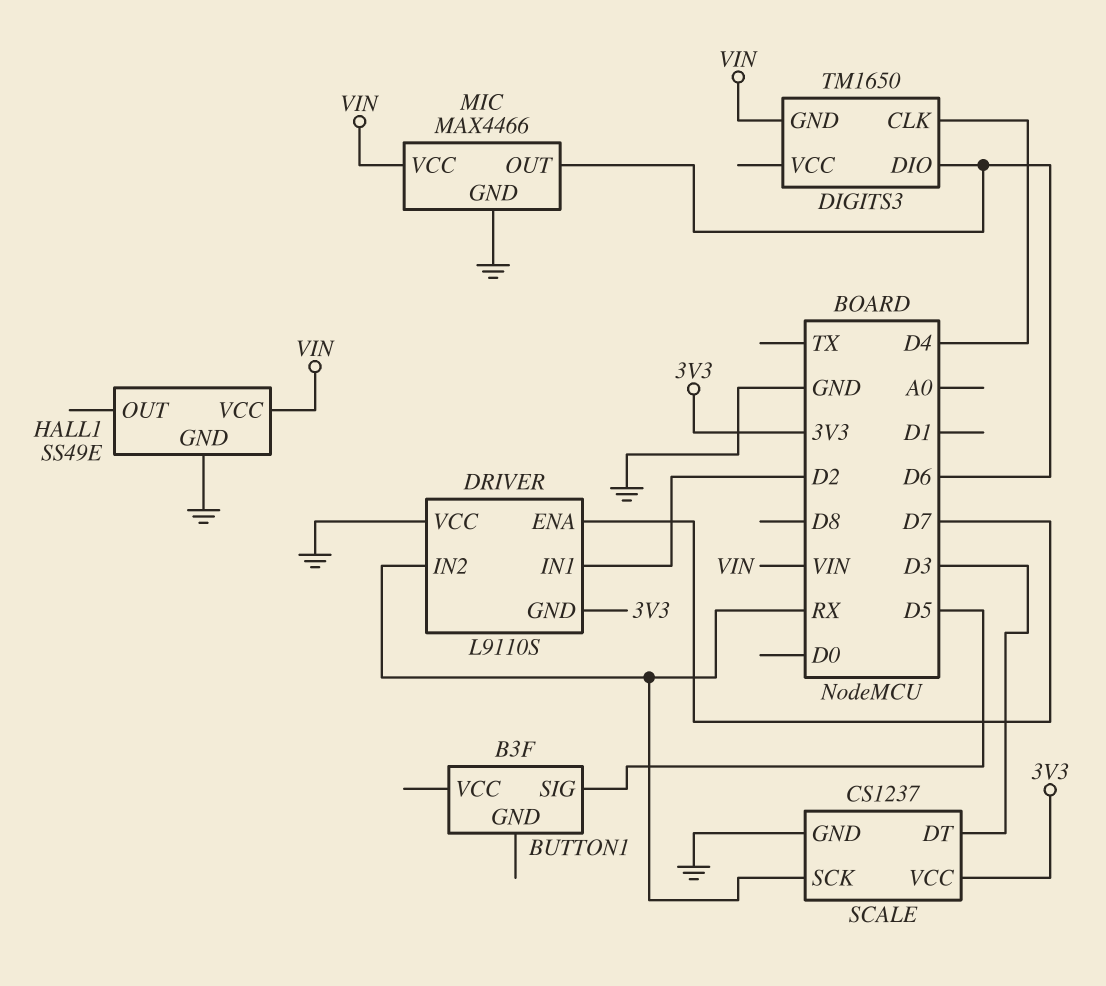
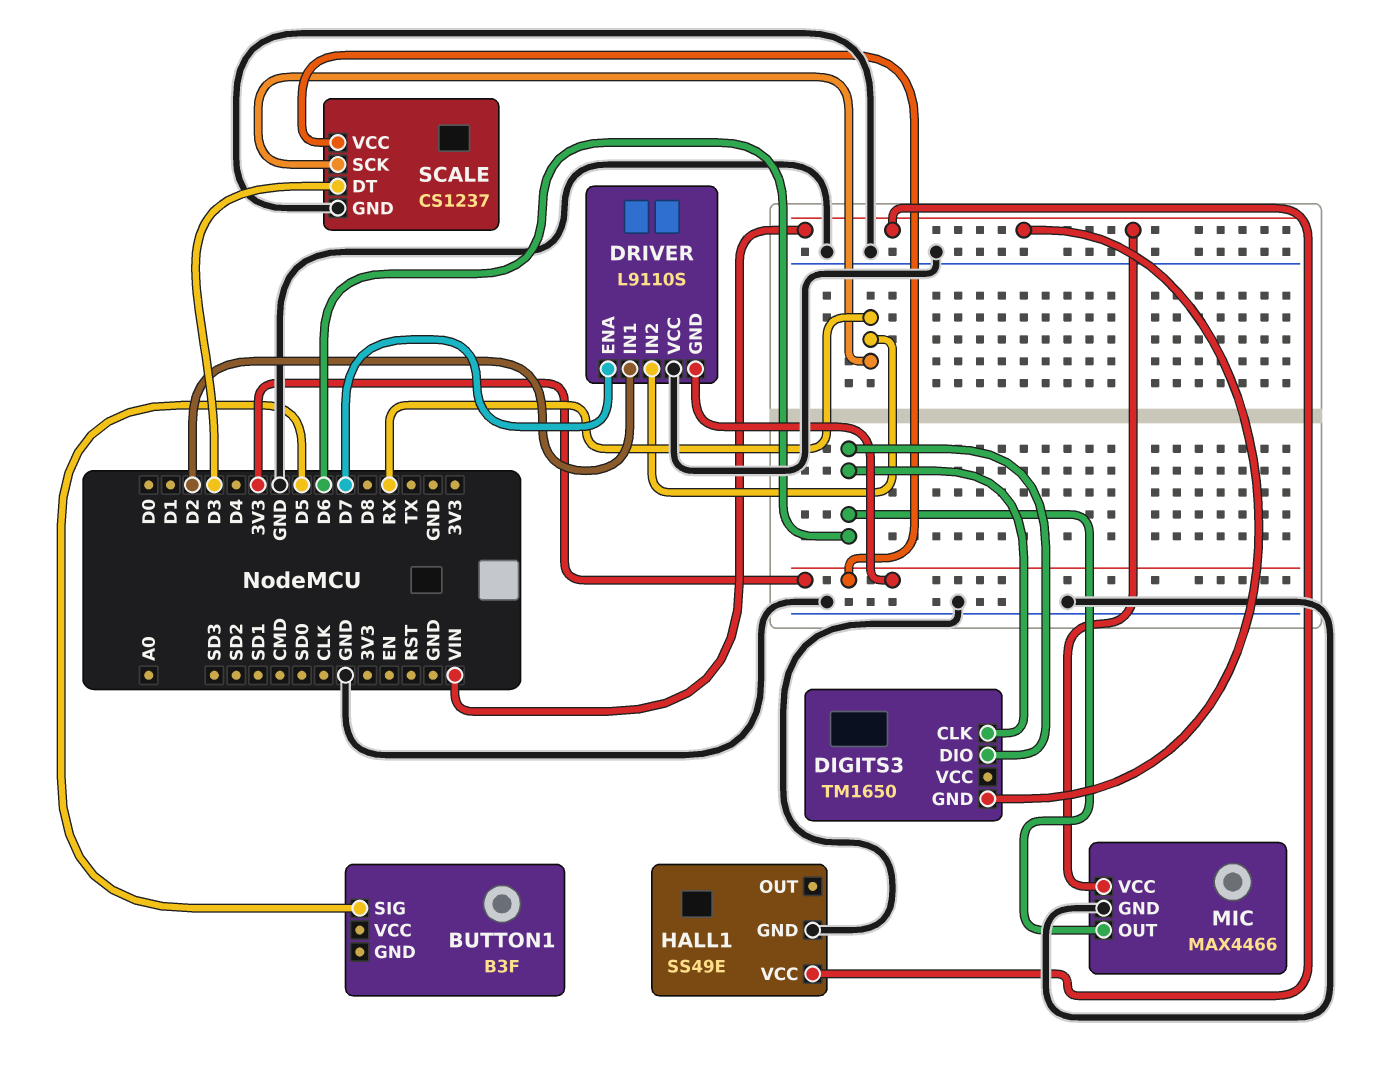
DIGITS3 pin CLK: D4 -> D6

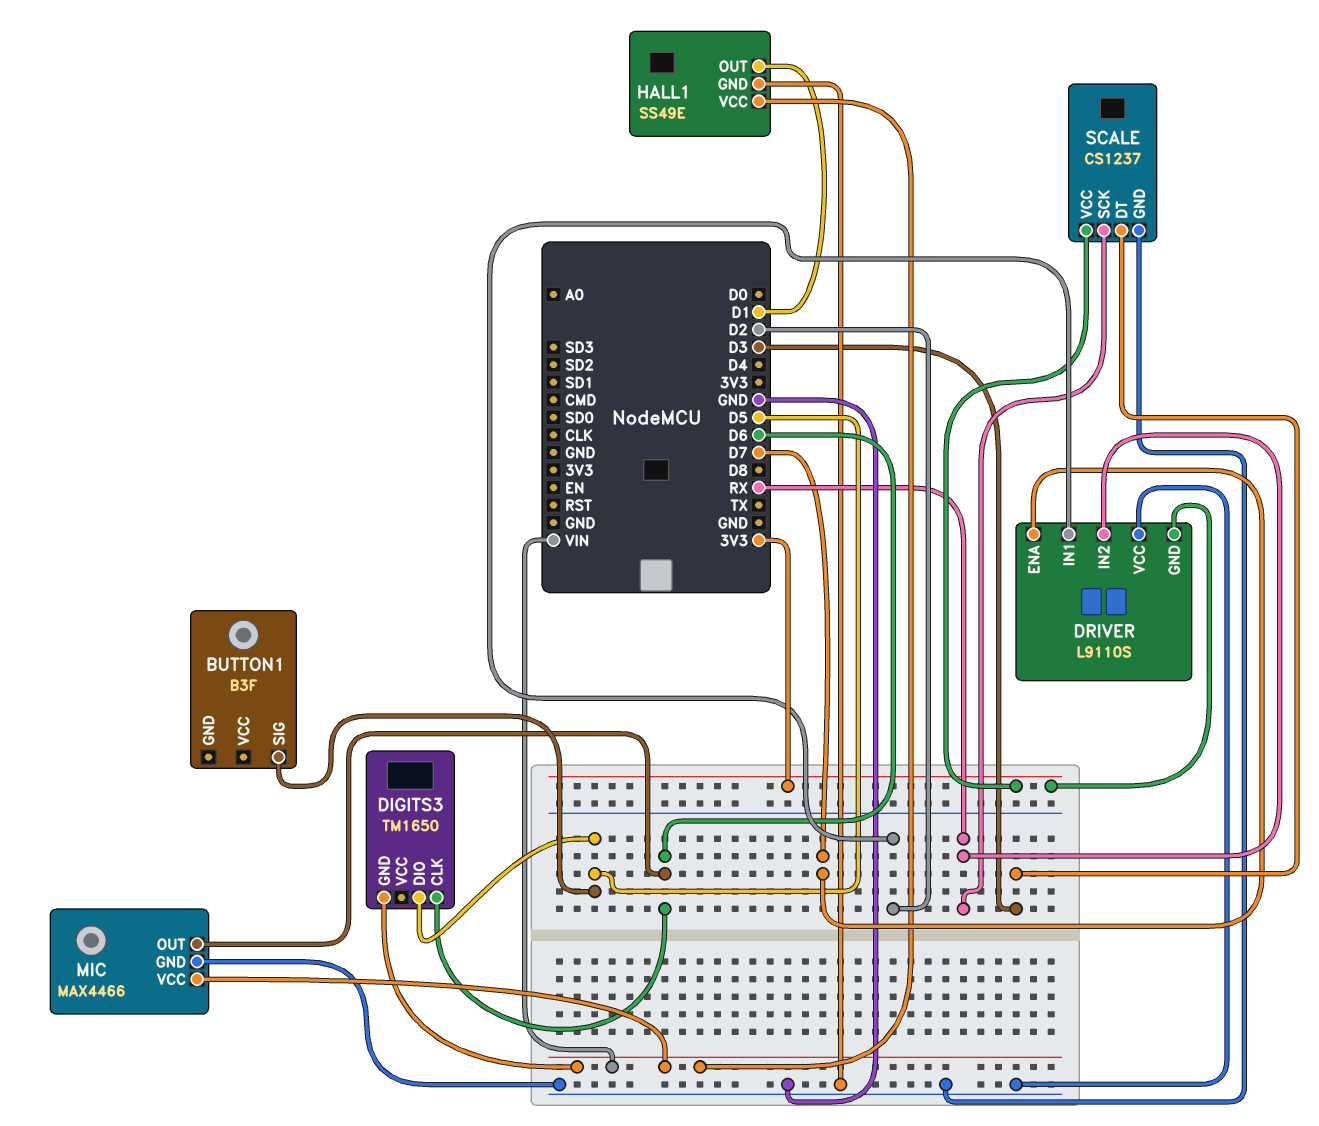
DIGITS3 pin DIO: D6 -> D5
HALL1 pin OUT: none -> D1

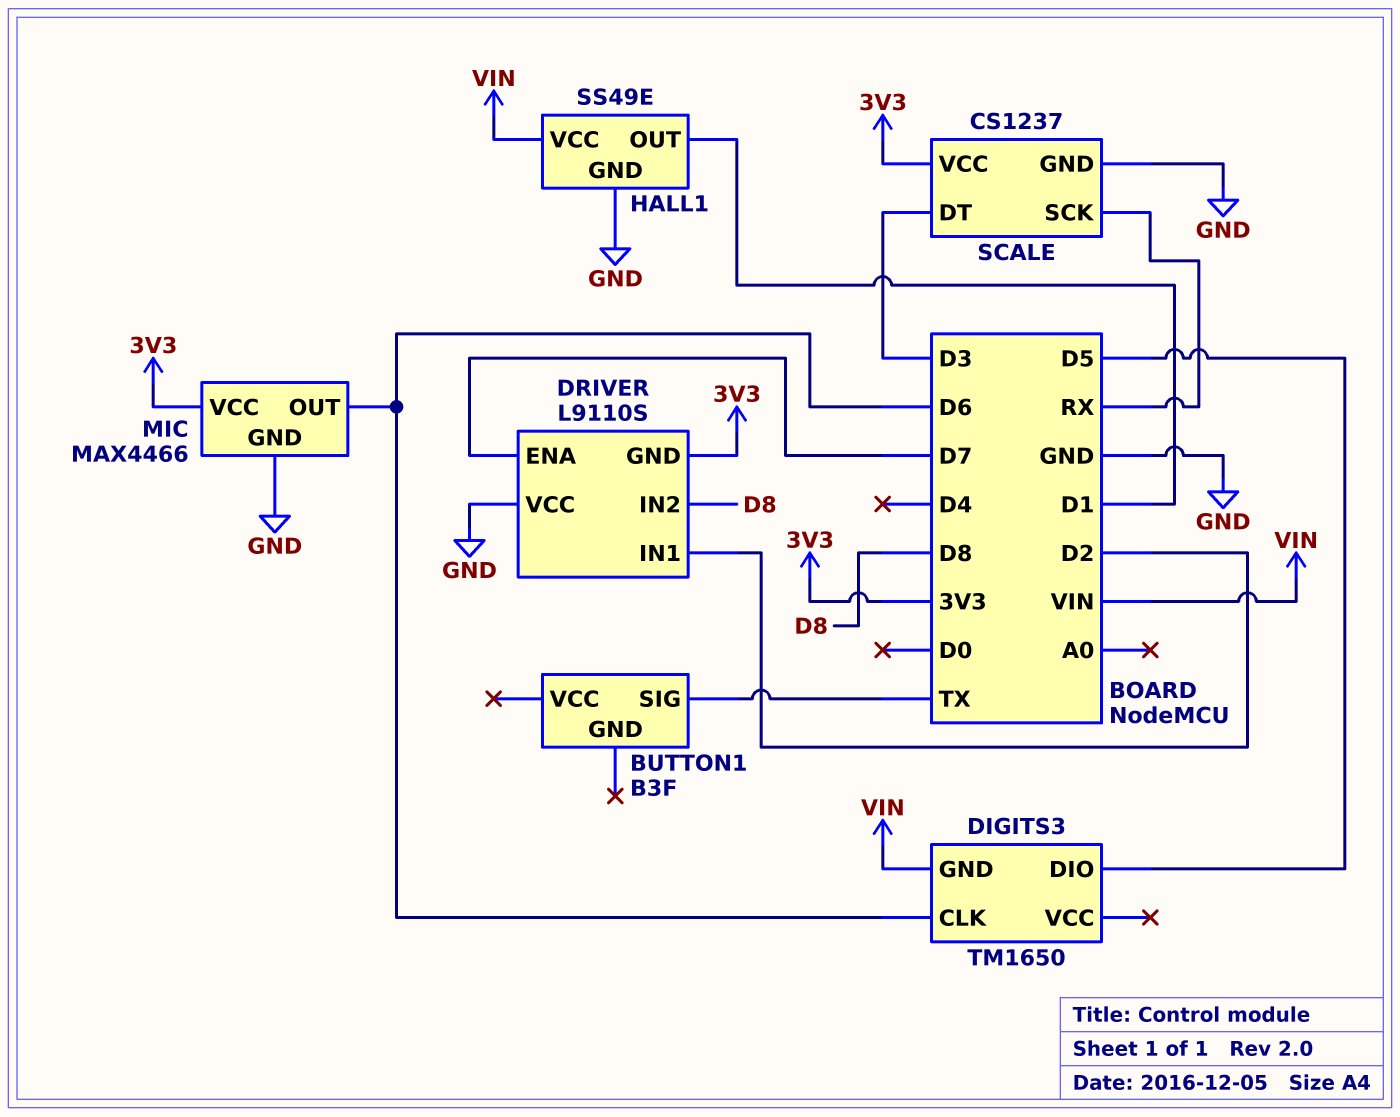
BUTTON1 pin SIG: D5 -> TX
DRIVER pin IN2: RX -> D8
MIC pin VCC: VIN -> 3V3

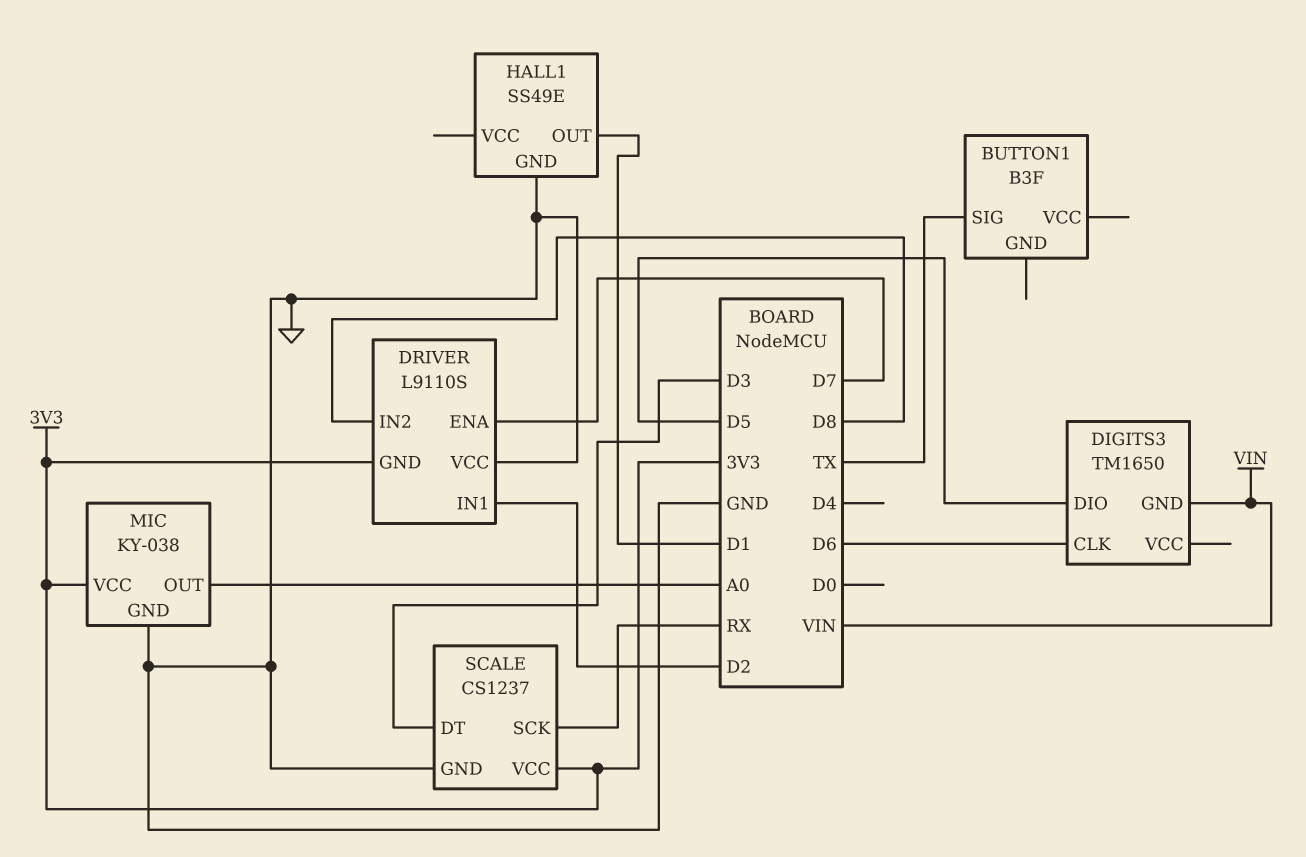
HALL1 pin VCC: VIN -> none
MIC: MAX4466 -> KY-038
MIC pin OUT: D6 -> A0

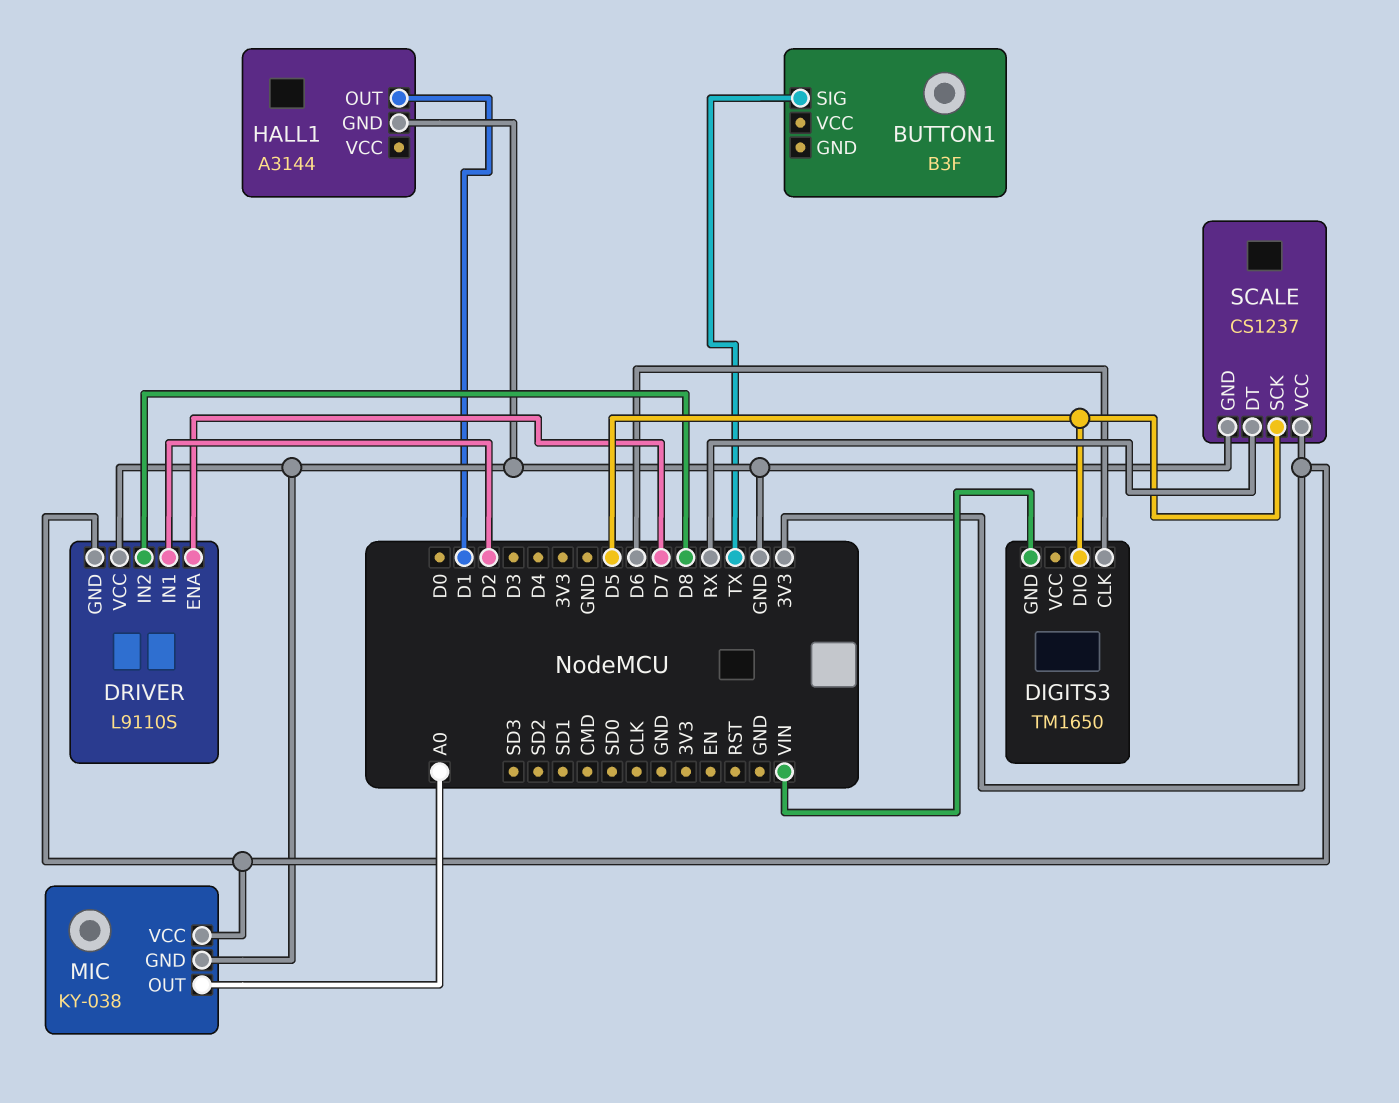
HALL1: SS49E -> A3144
SCALE pin DT: D3 -> RX
SCALE pin SCK: RX -> D5

